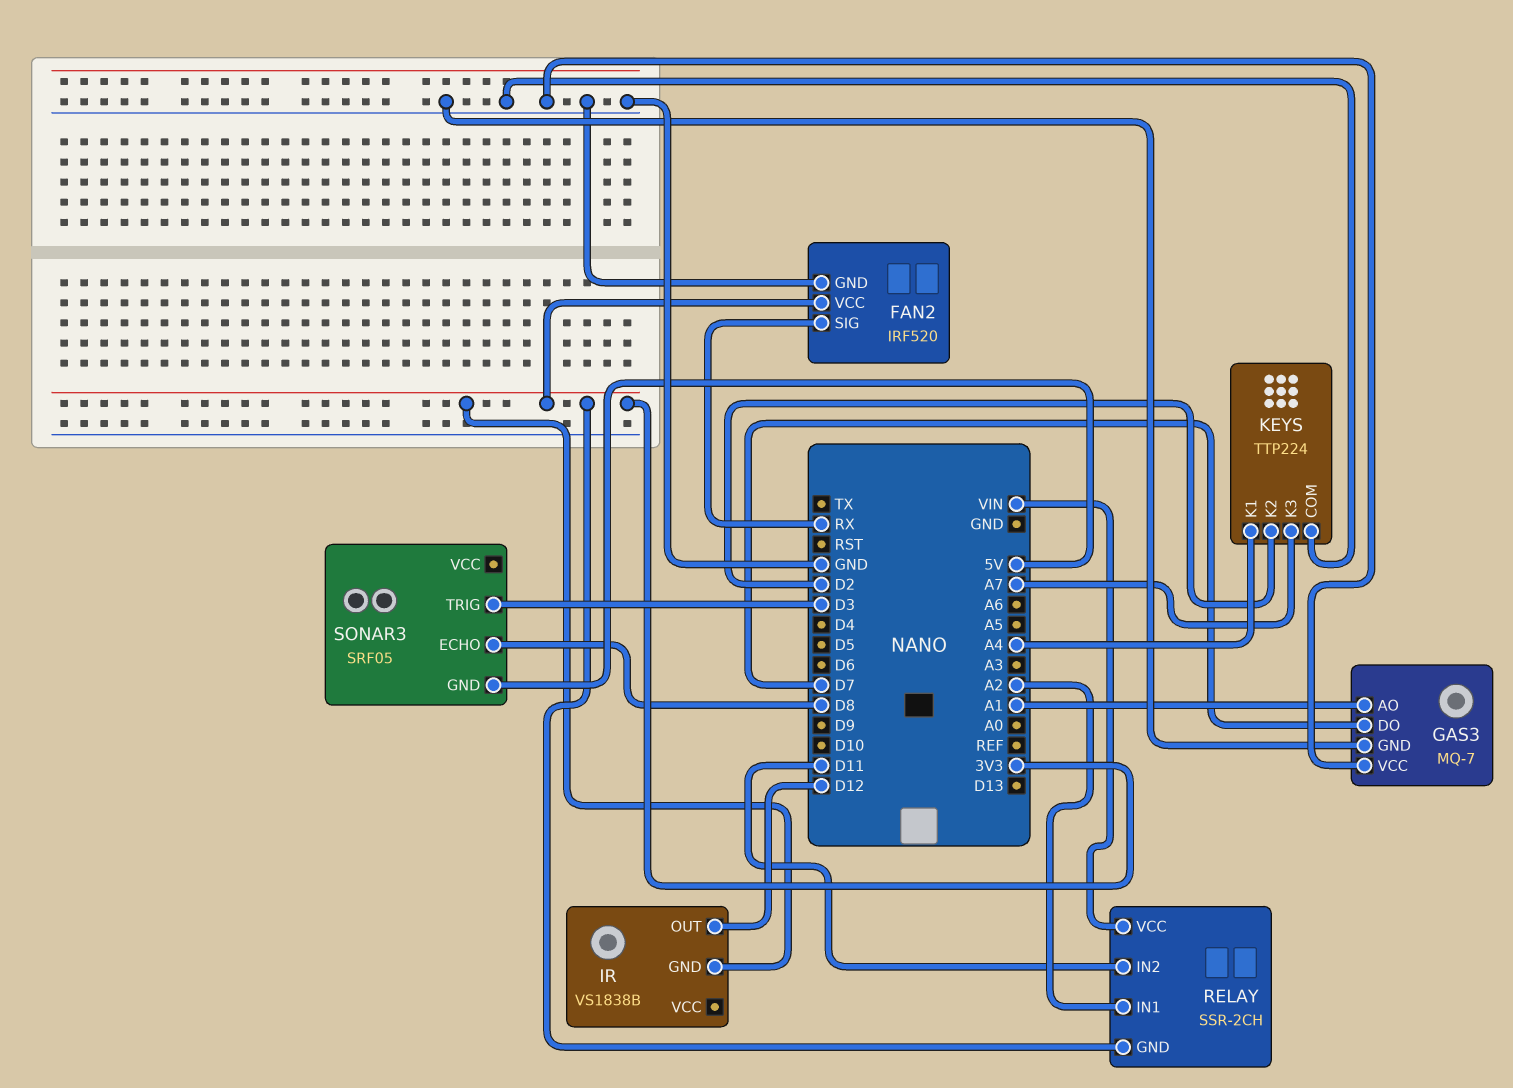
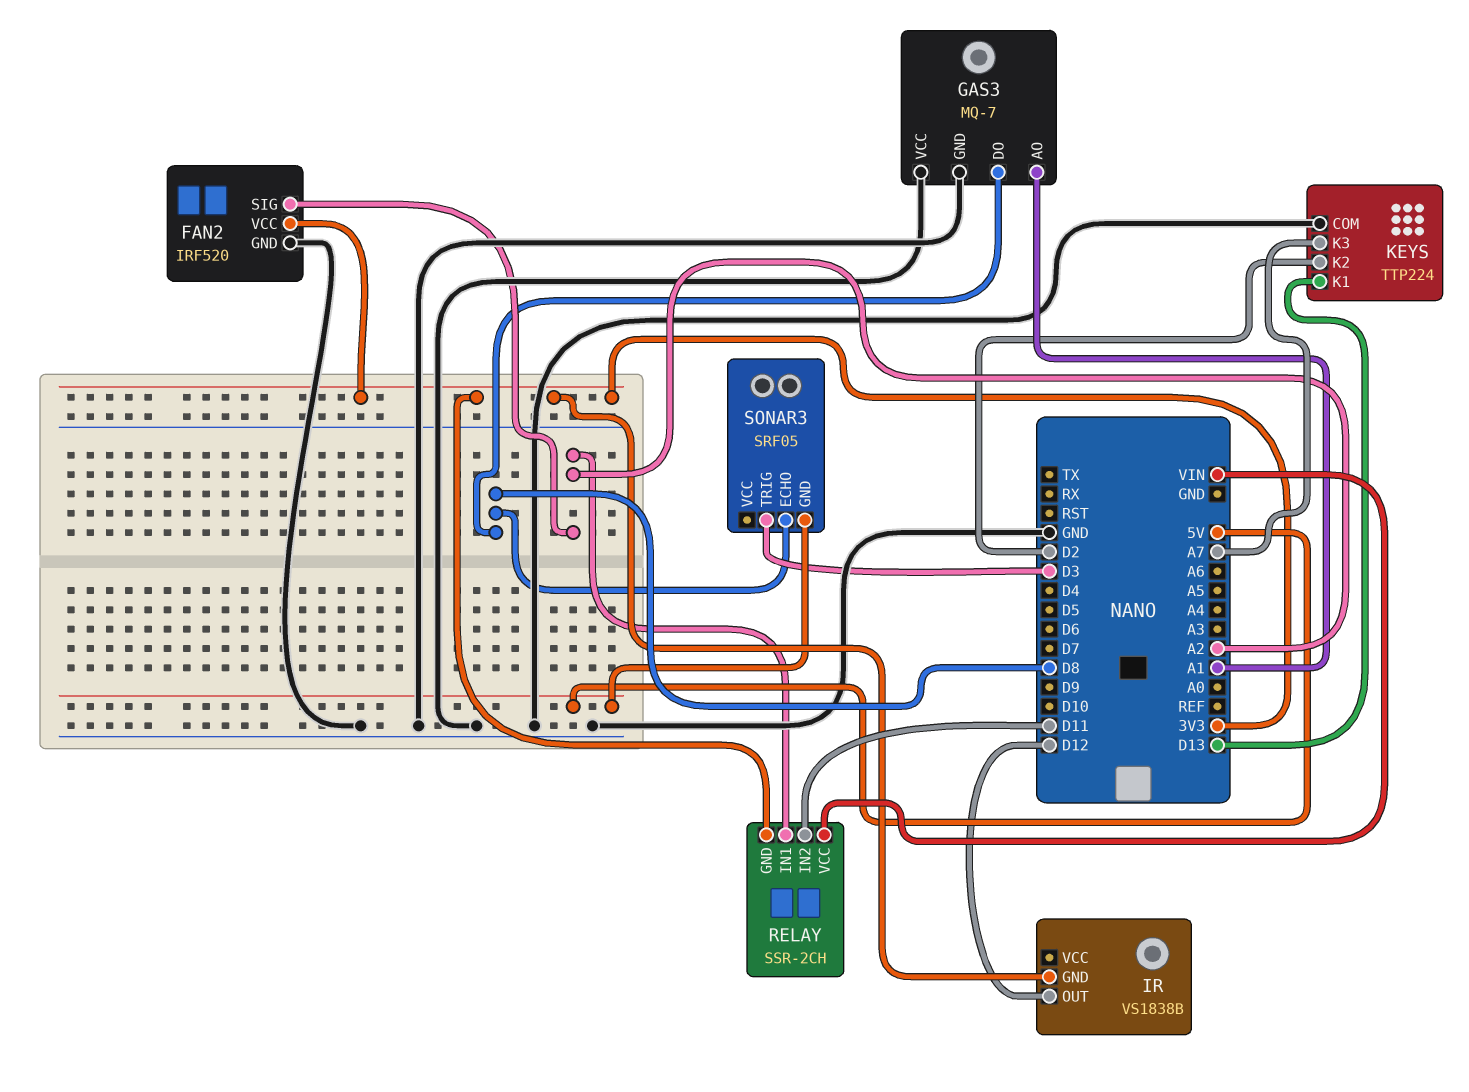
FAN2 pin SIG: RX -> A2
GAS3 pin DO: D7 -> D8
KEYS pin K1: A4 -> D13

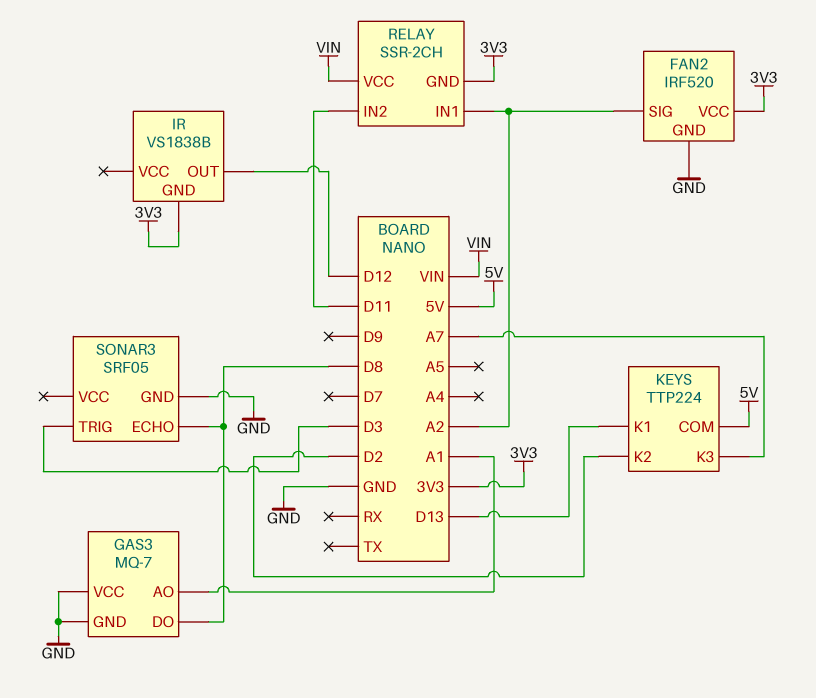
KEYS pin COM: GND -> 5V
SONAR3 pin GND: 5V -> GND

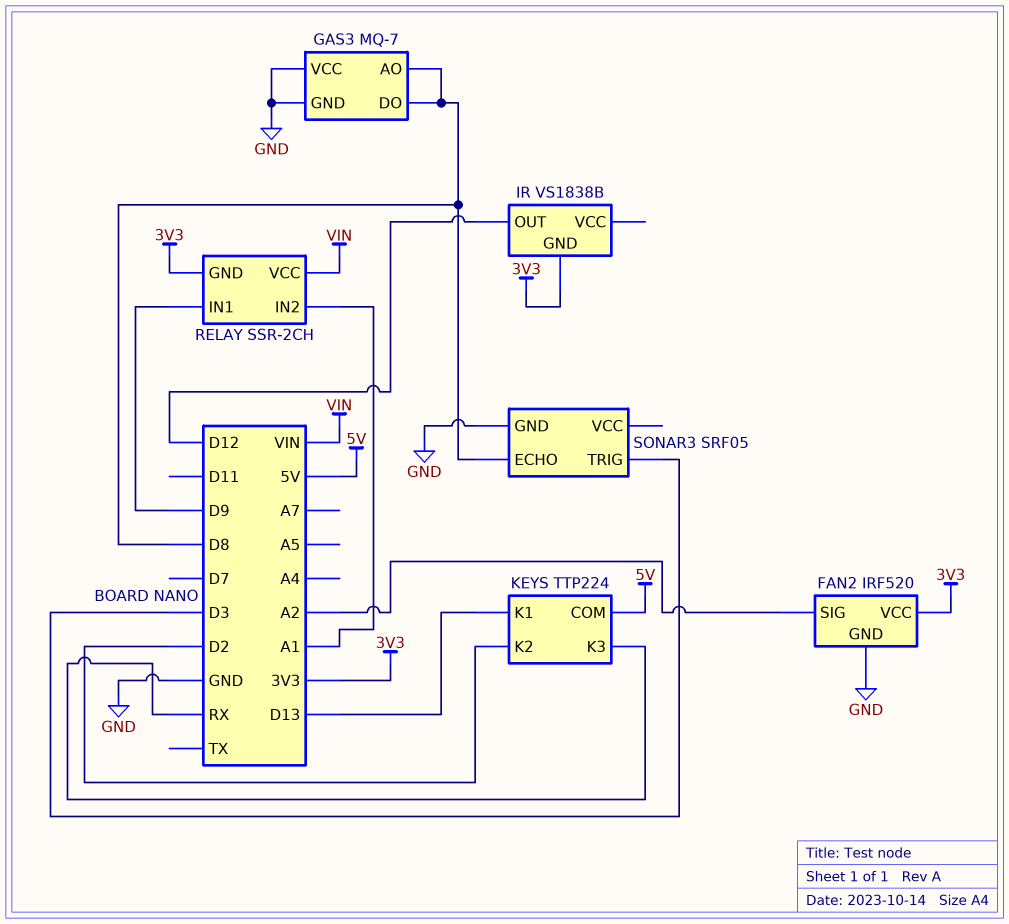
GAS3 pin AO: A1 -> D8
KEYS pin K3: A7 -> RX
RELAY pin IN1: A2 -> D9
RELAY pin IN2: D11 -> A1

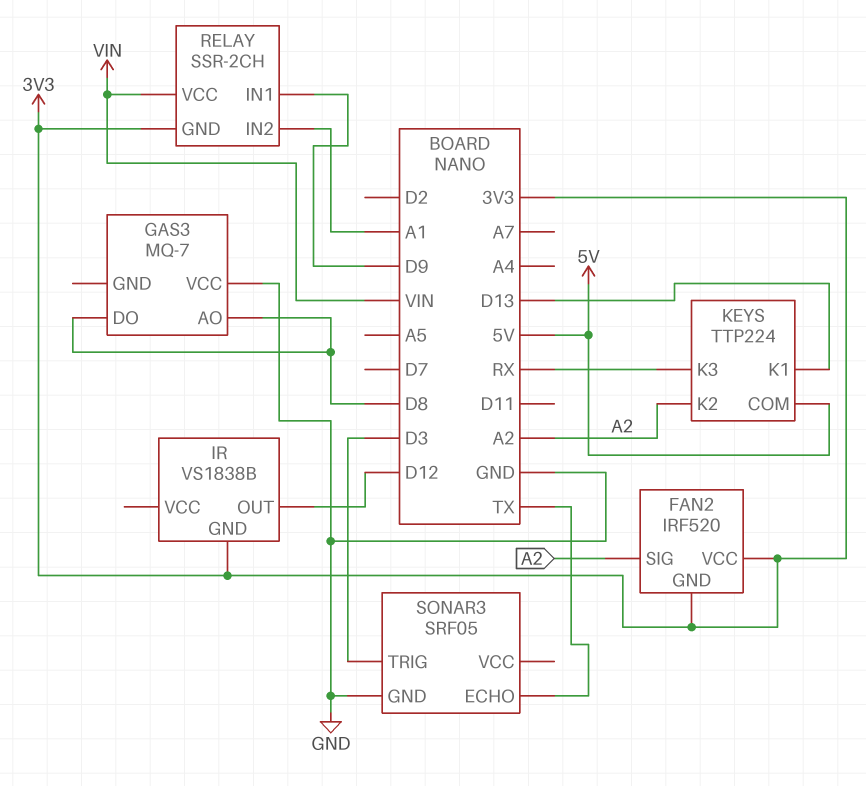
FAN2 pin GND: GND -> 3V3
GAS3 pin GND: GND -> none
KEYS pin K2: D2 -> A2
SONAR3 pin ECHO: D8 -> TX

